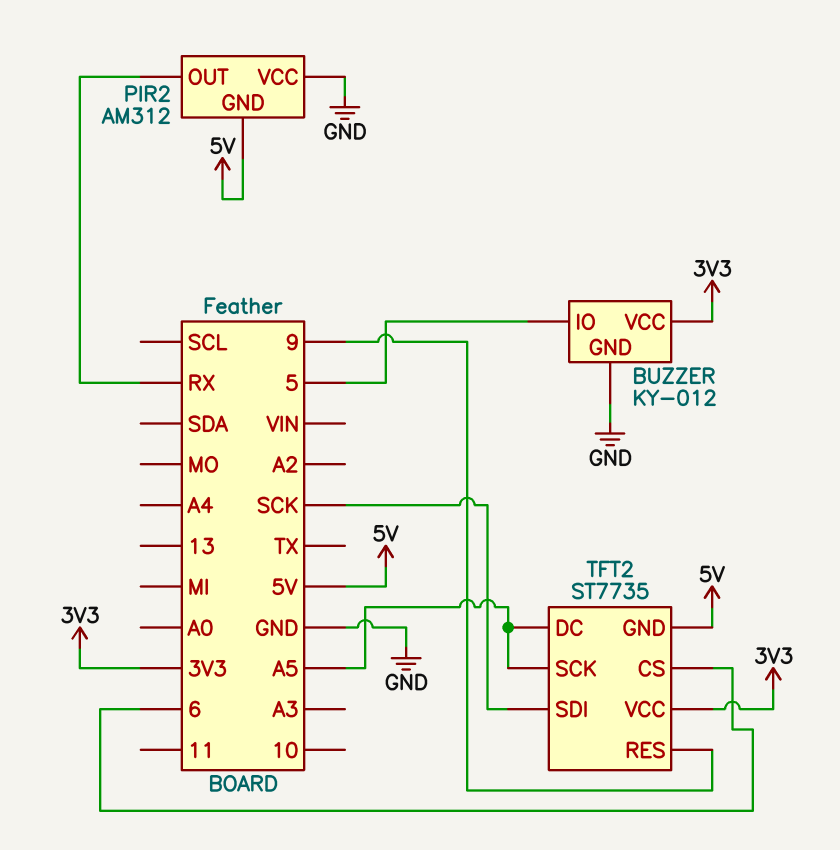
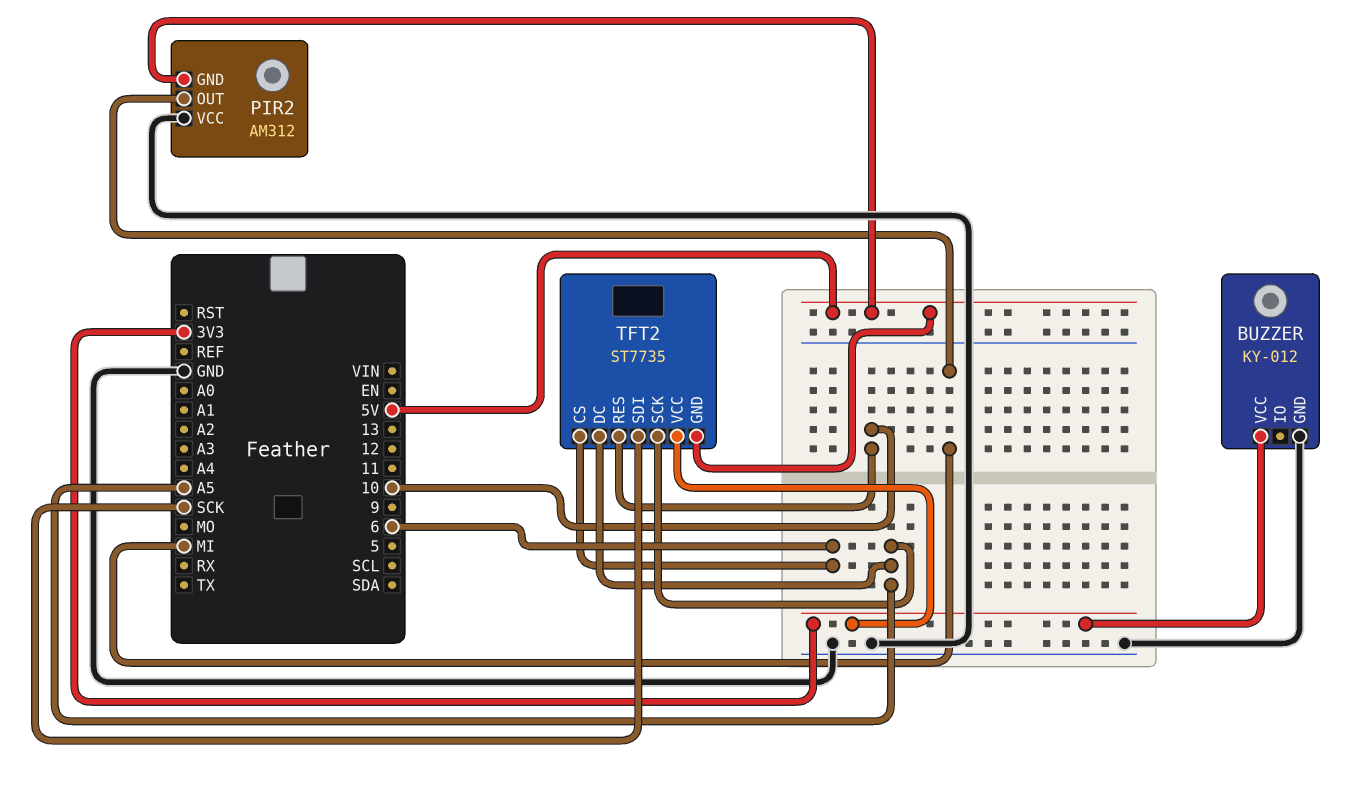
BUZZER pin IO: 5 -> none
PIR2 pin OUT: RX -> MI
TFT2 pin RES: 9 -> 10

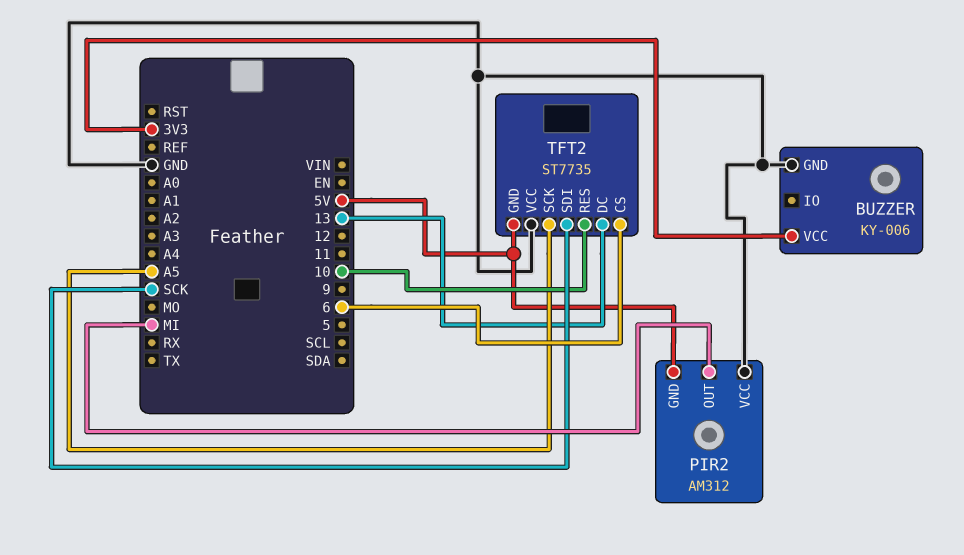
BUZZER: KY-012 -> KY-006
TFT2 pin DC: A5 -> 13
TFT2 pin VCC: 3V3 -> GND

